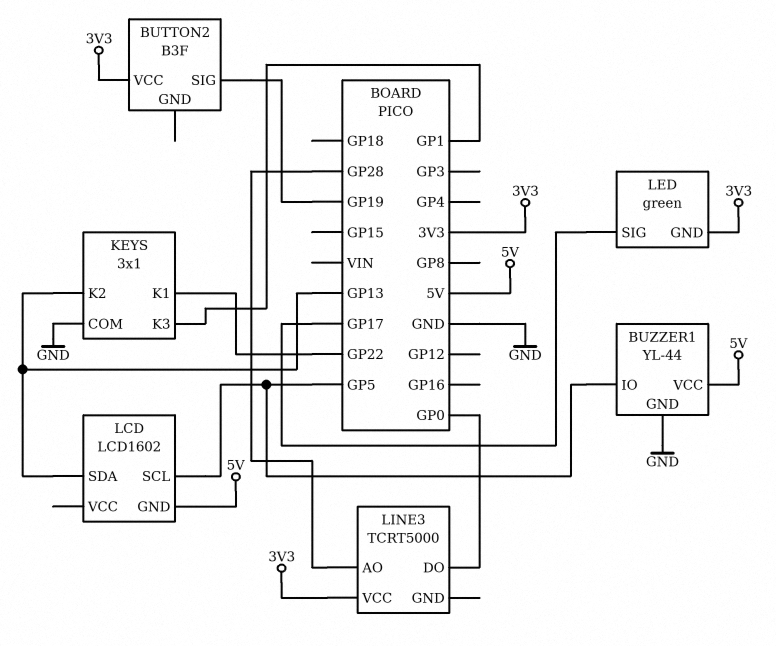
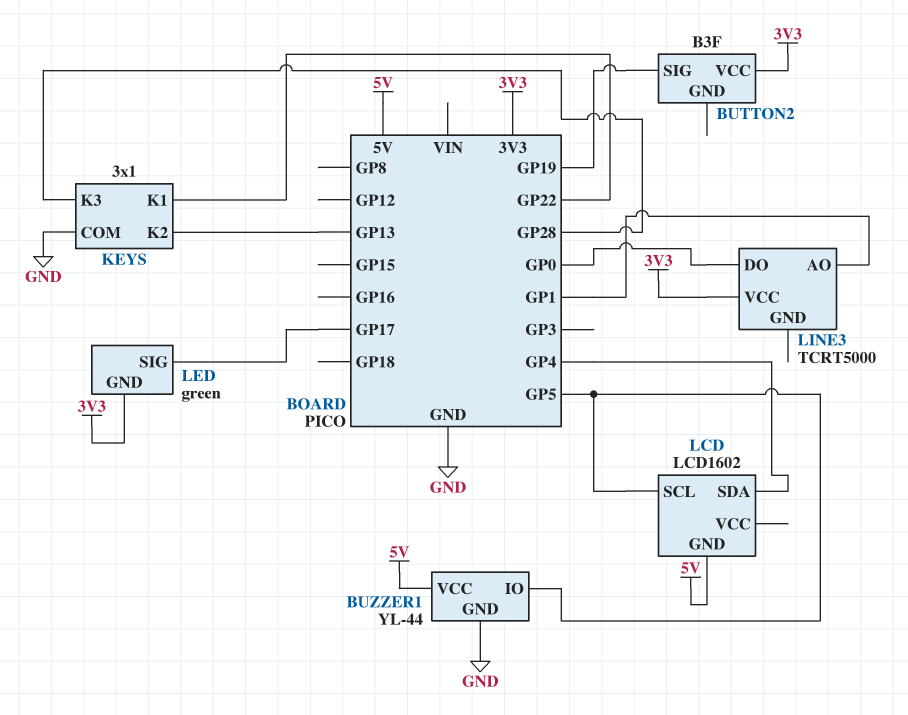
KEYS pin K3: GP1 -> GP28
LCD pin SDA: GP13 -> GP4
LINE3 pin AO: GP28 -> GP1

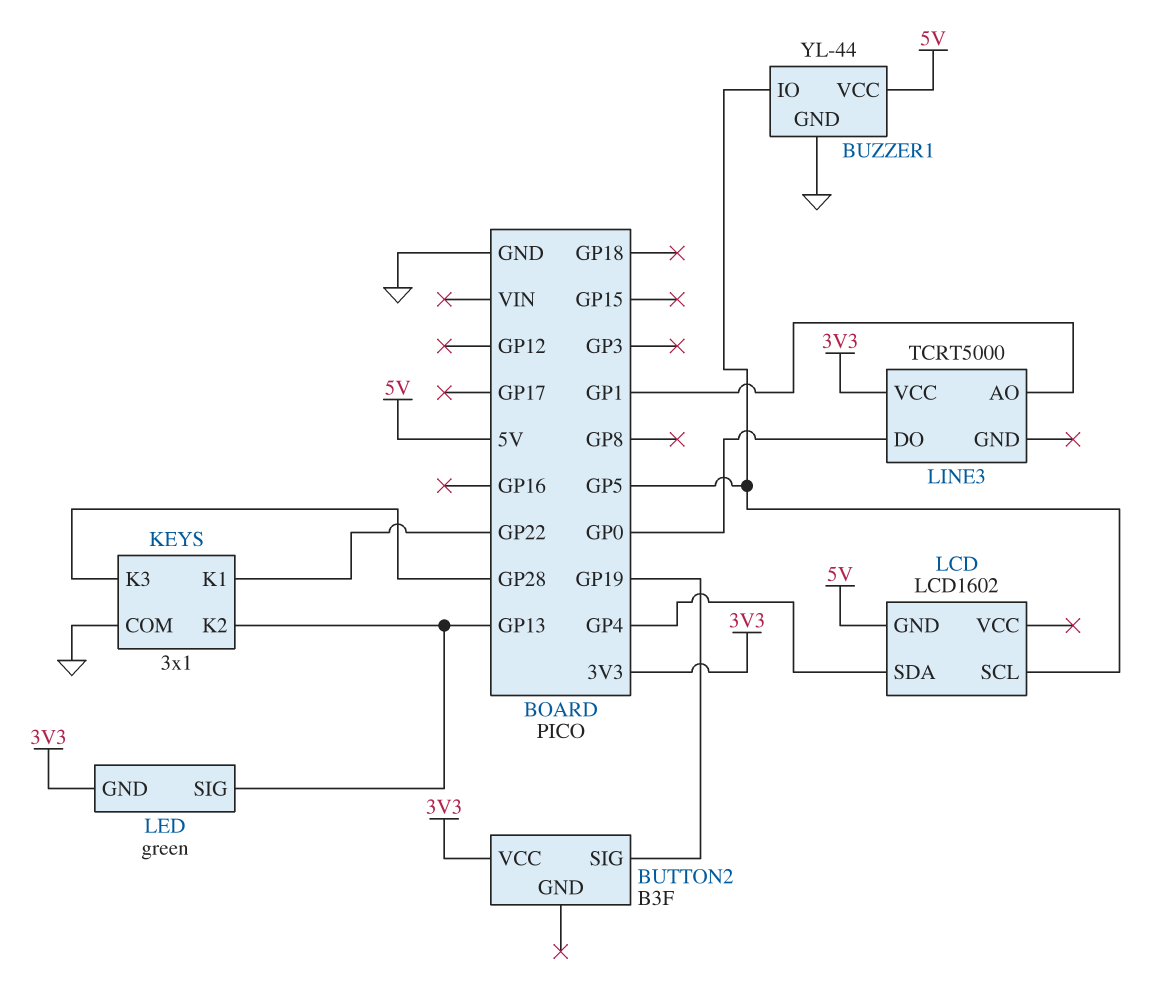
LED pin SIG: GP17 -> GP13

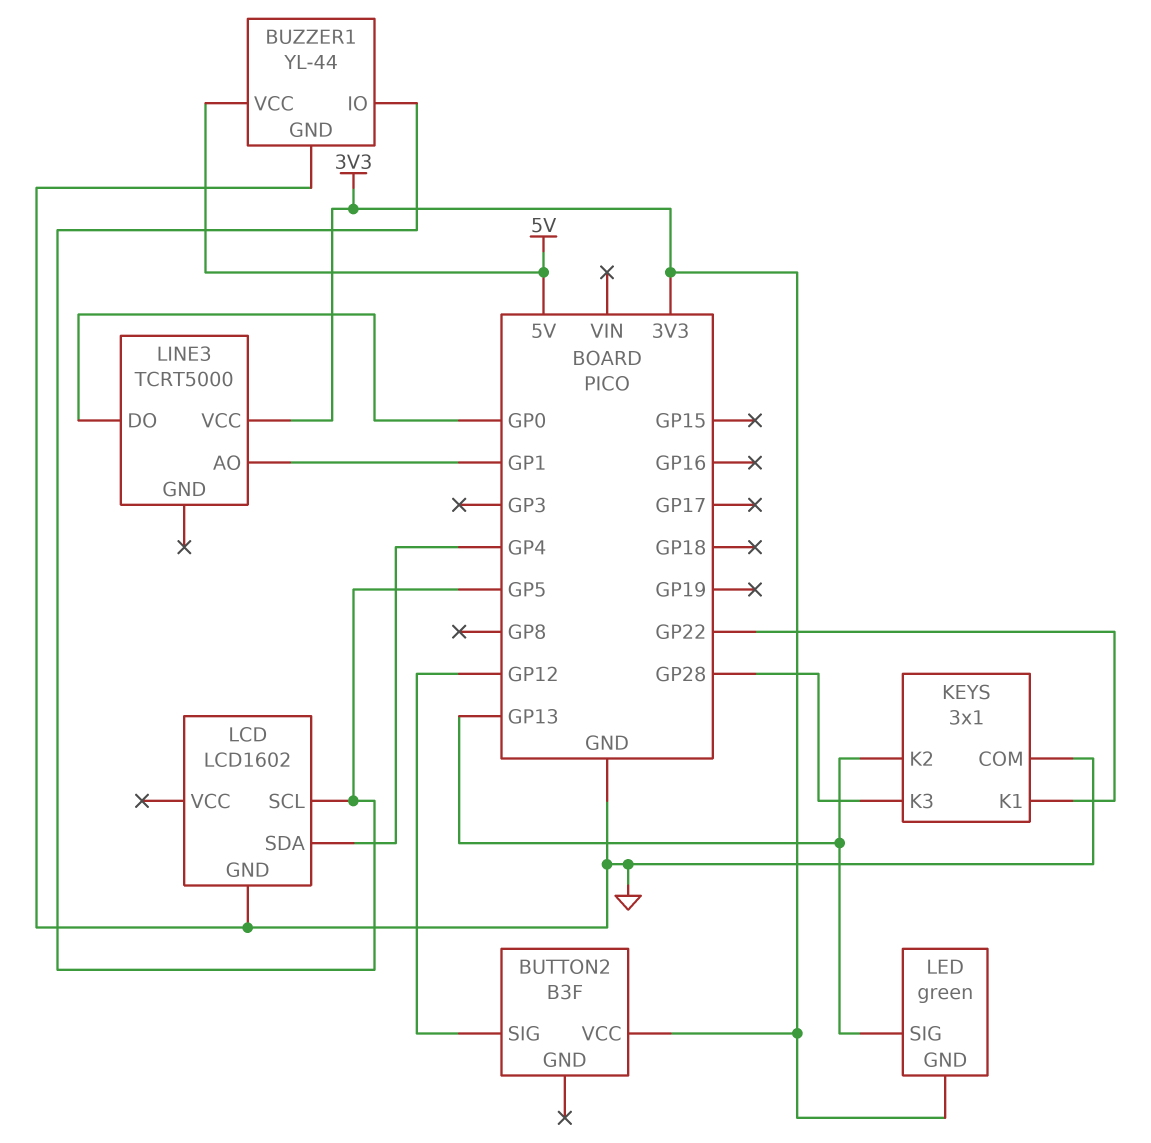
BUTTON2 pin SIG: GP19 -> GP12
LCD pin GND: 5V -> GND

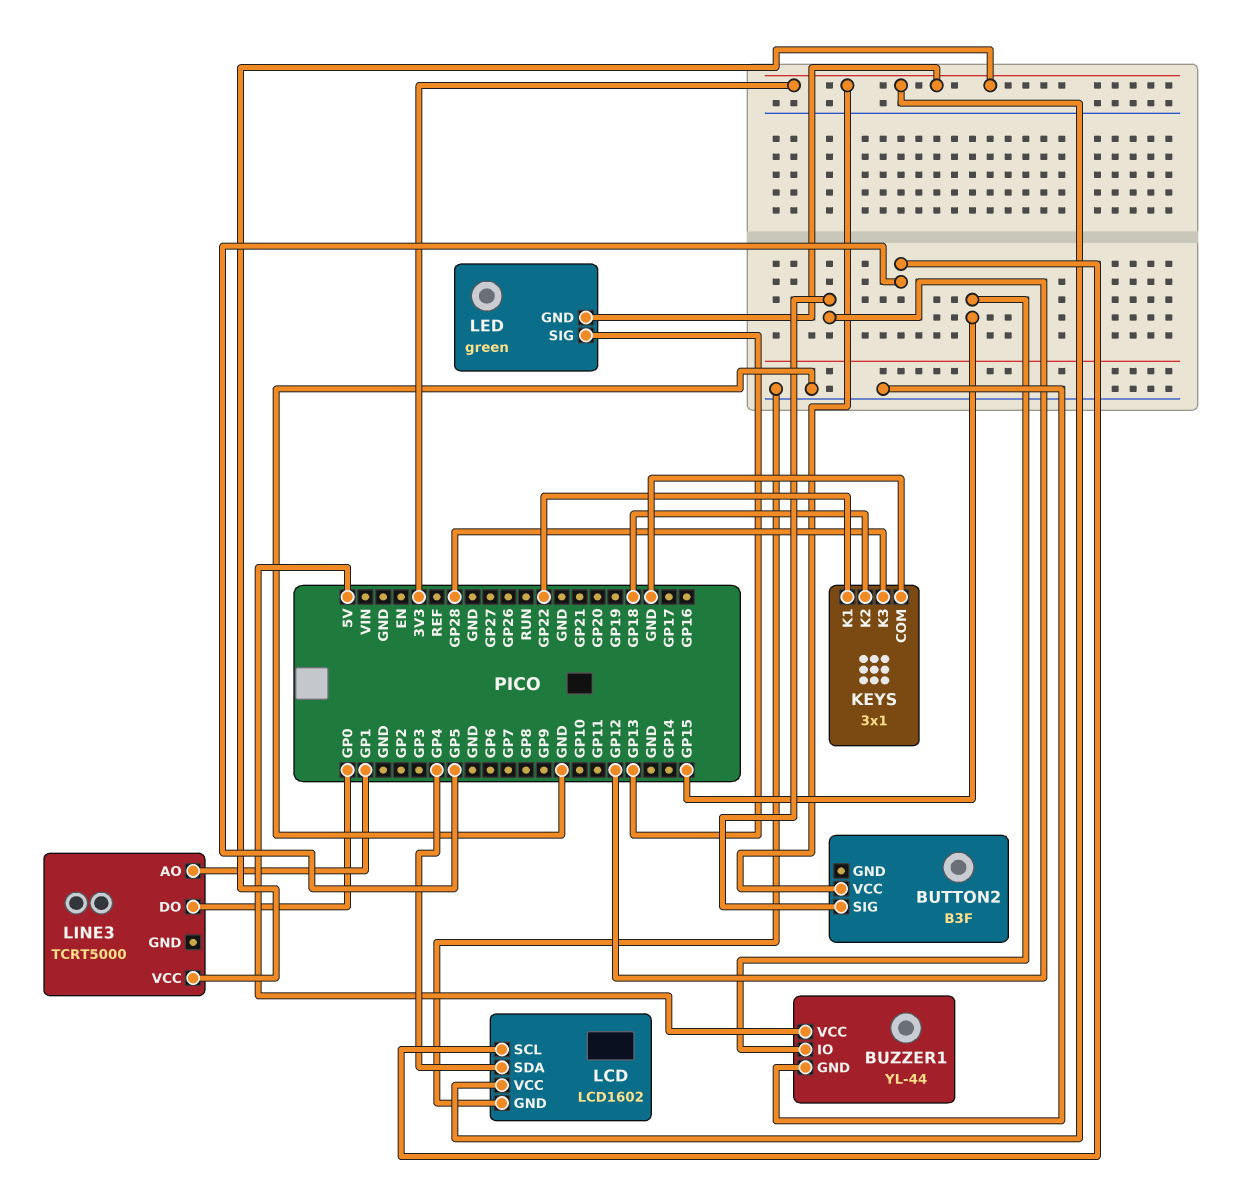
BUZZER1 pin IO: GP5 -> GP15
KEYS pin K2: GP13 -> GP18
LCD pin VCC: none -> 3V3

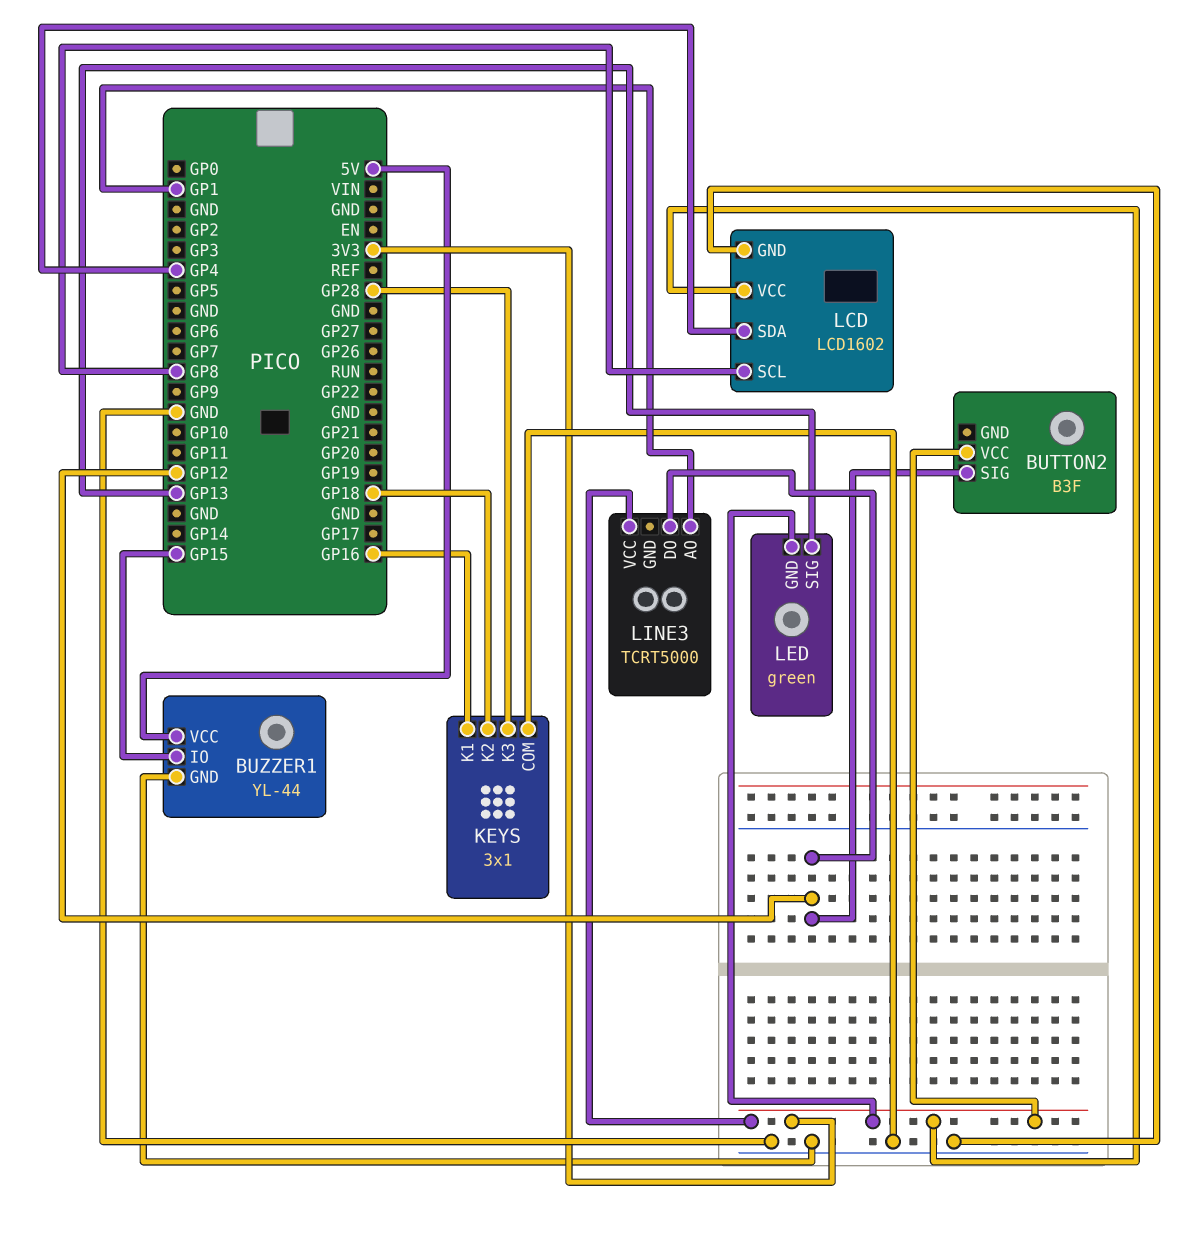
KEYS pin K1: GP22 -> GP16
LCD pin SCL: GP5 -> GP8
LINE3 pin DO: GP0 -> GP12

